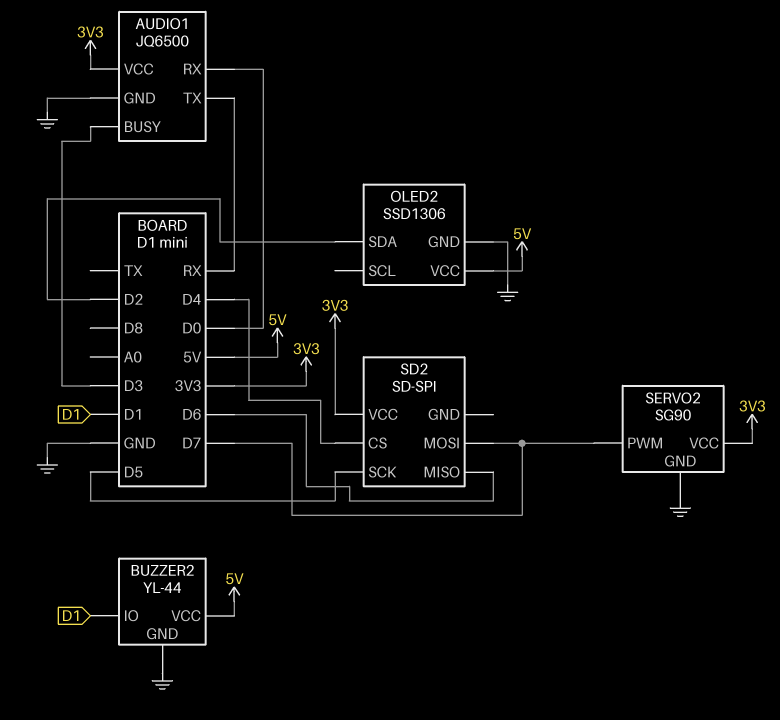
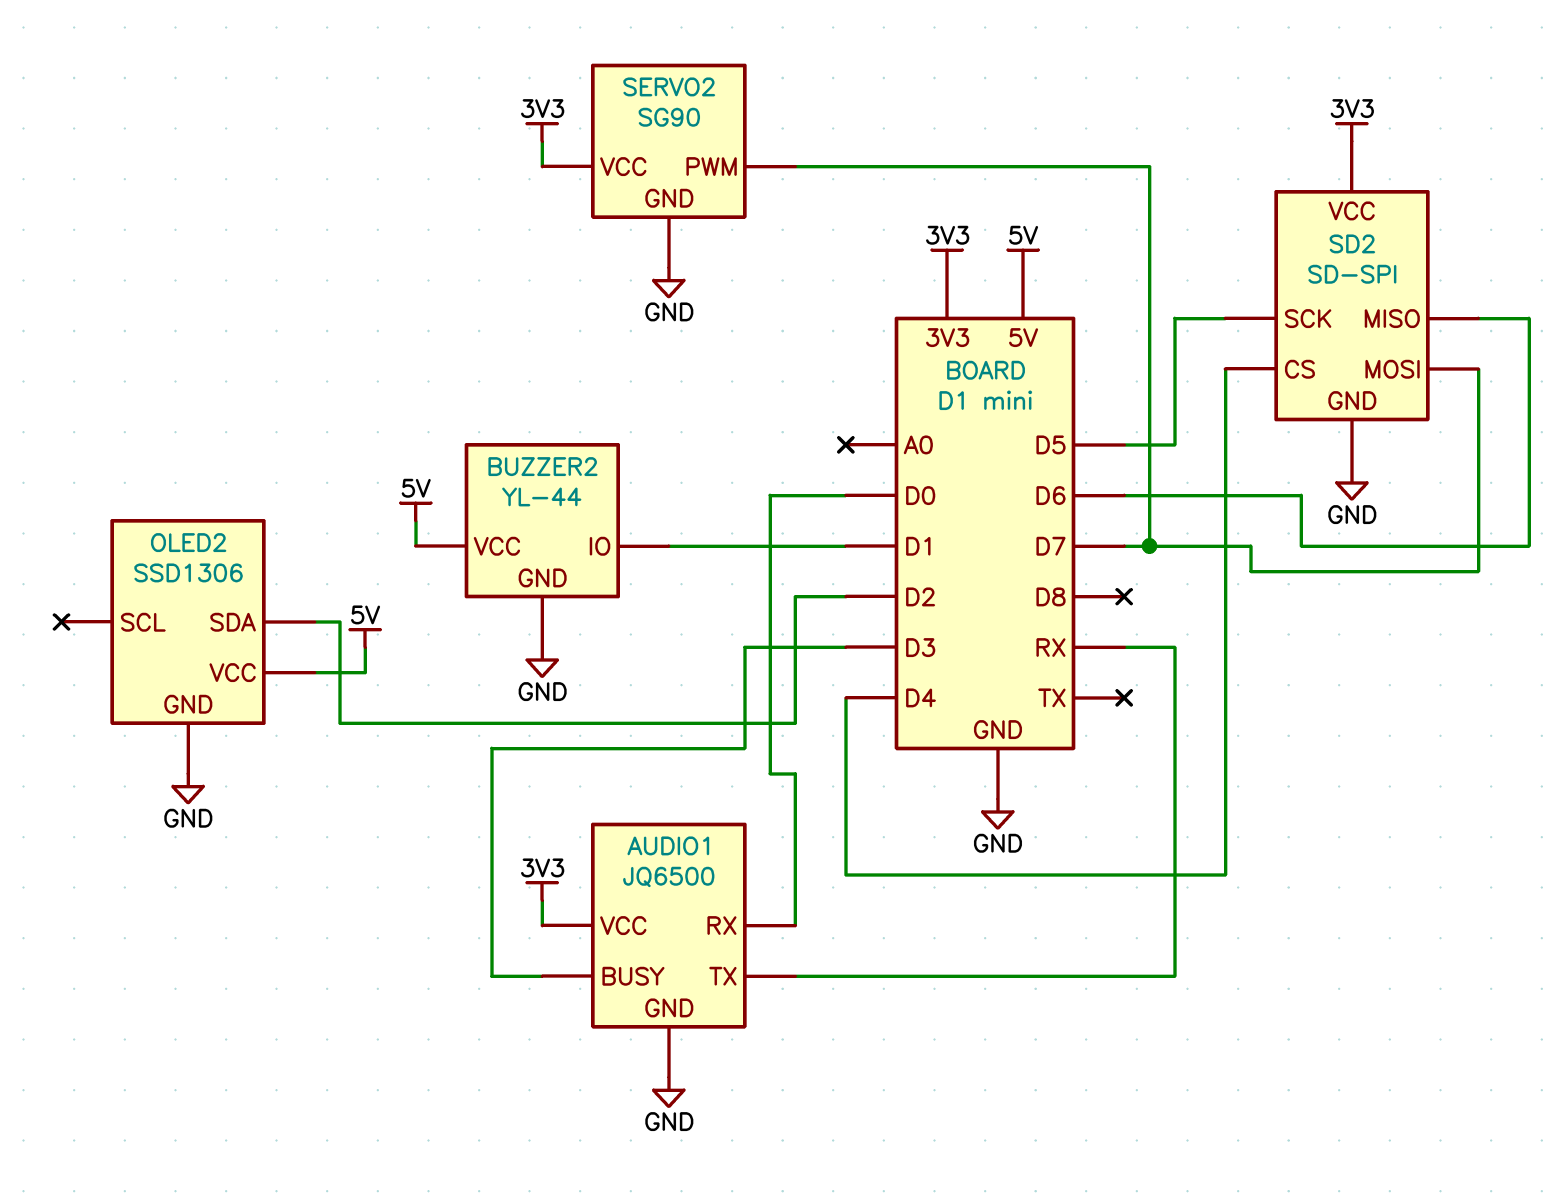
SD2 pin GND: none -> GND

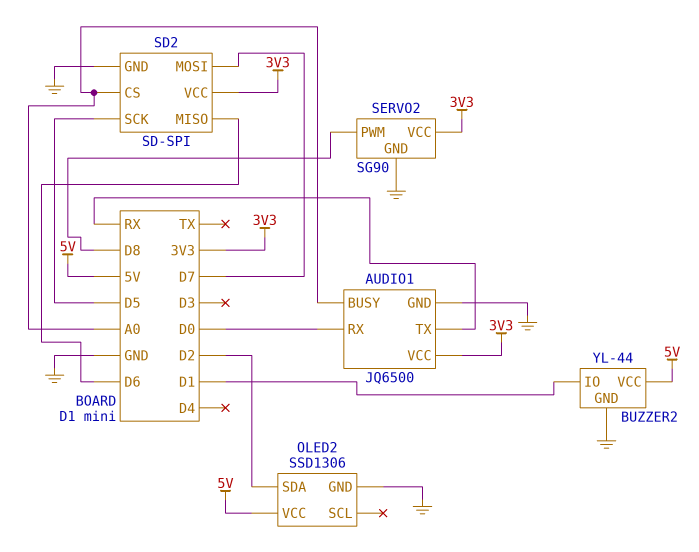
AUDIO1 pin BUSY: D3 -> A0
SD2 pin CS: D4 -> A0
SERVO2 pin PWM: D7 -> D8

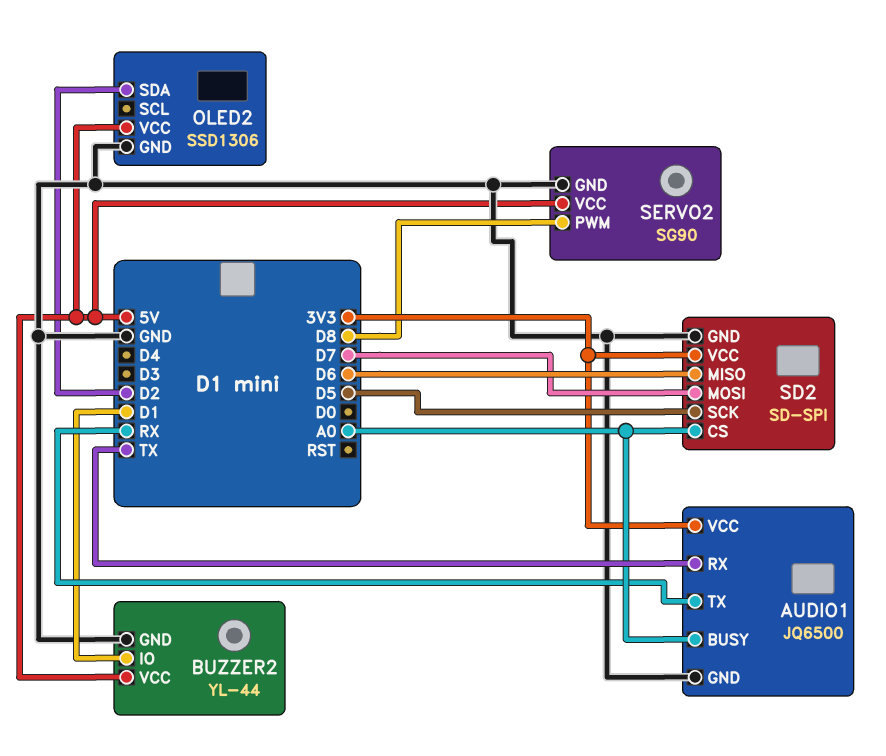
AUDIO1 pin RX: D0 -> TX
SERVO2 pin VCC: 3V3 -> 5V

